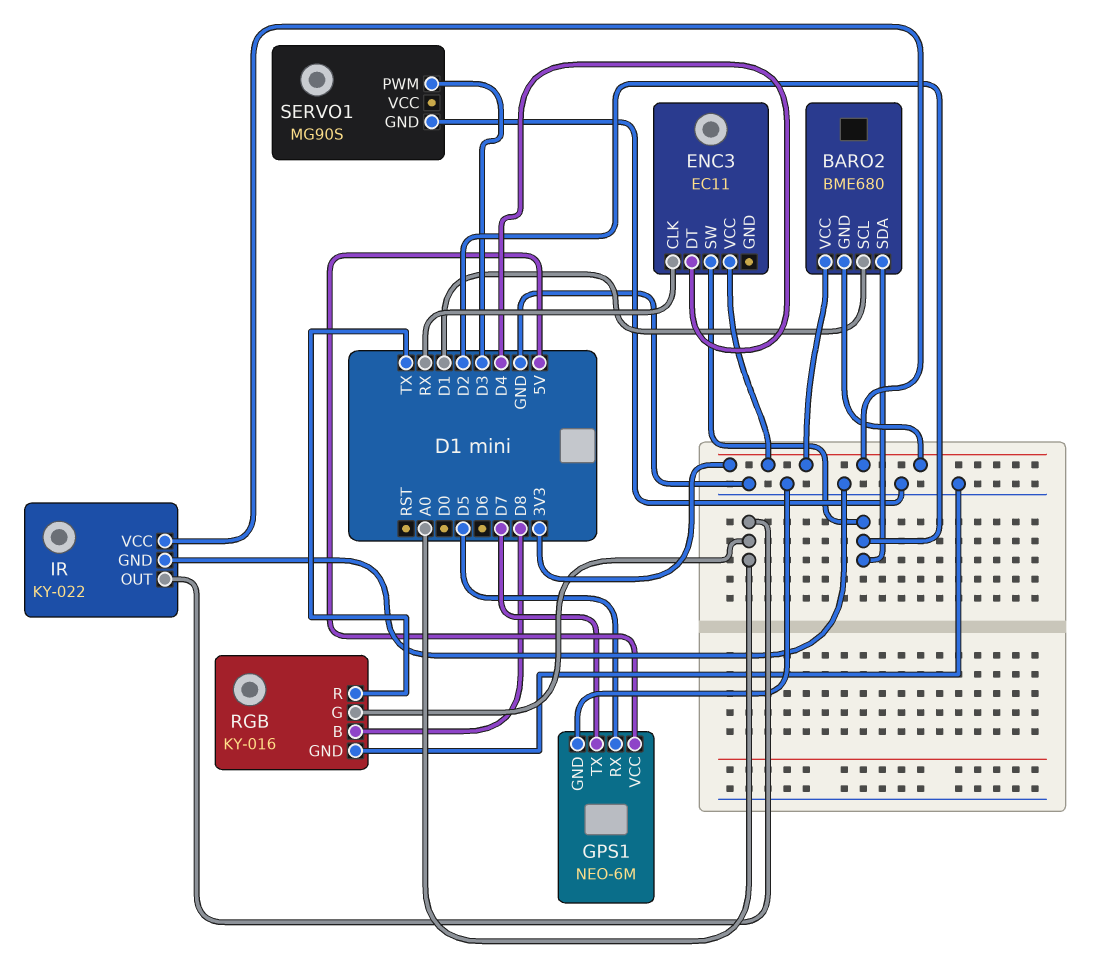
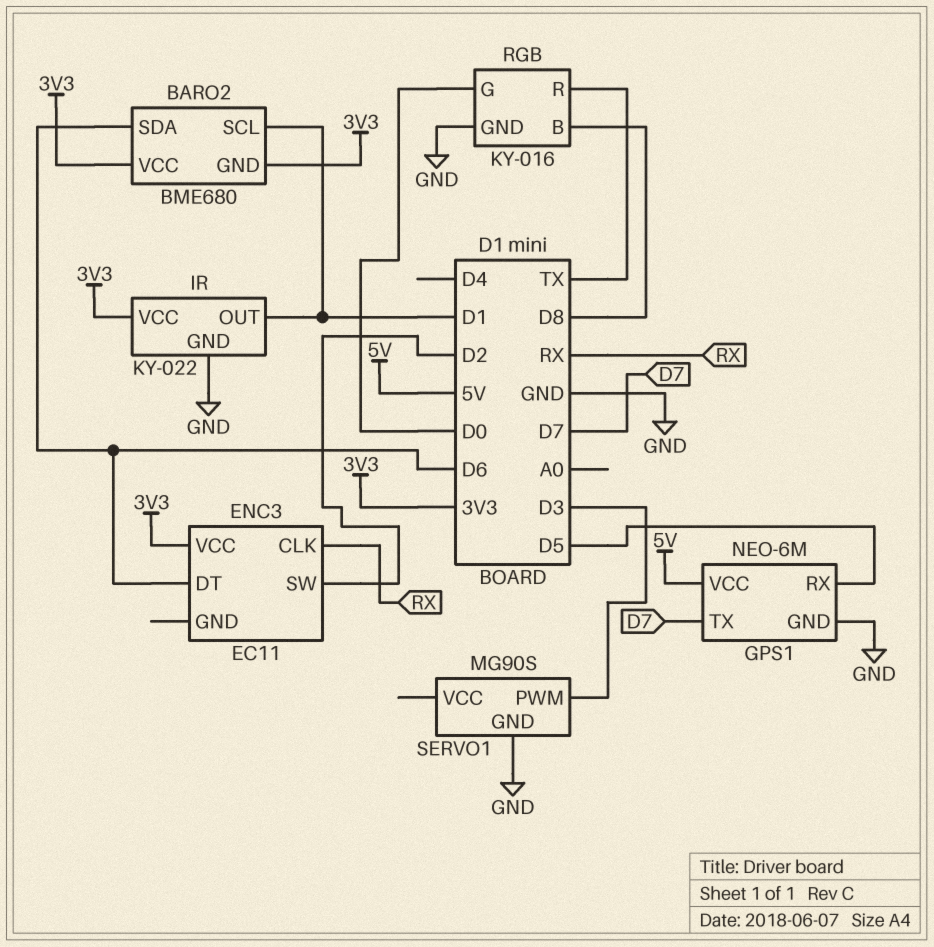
BARO2 pin SDA: D2 -> D6
ENC3 pin DT: D4 -> D6
IR pin OUT: A0 -> D1
RGB pin G: A0 -> D0

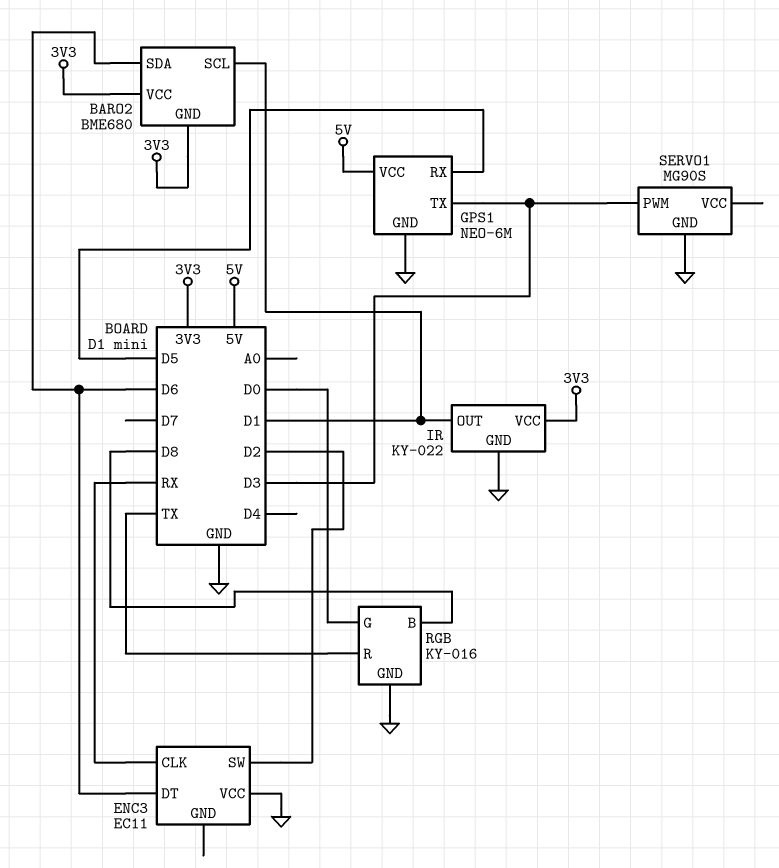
ENC3 pin VCC: 3V3 -> GND
GPS1 pin TX: D7 -> D3

